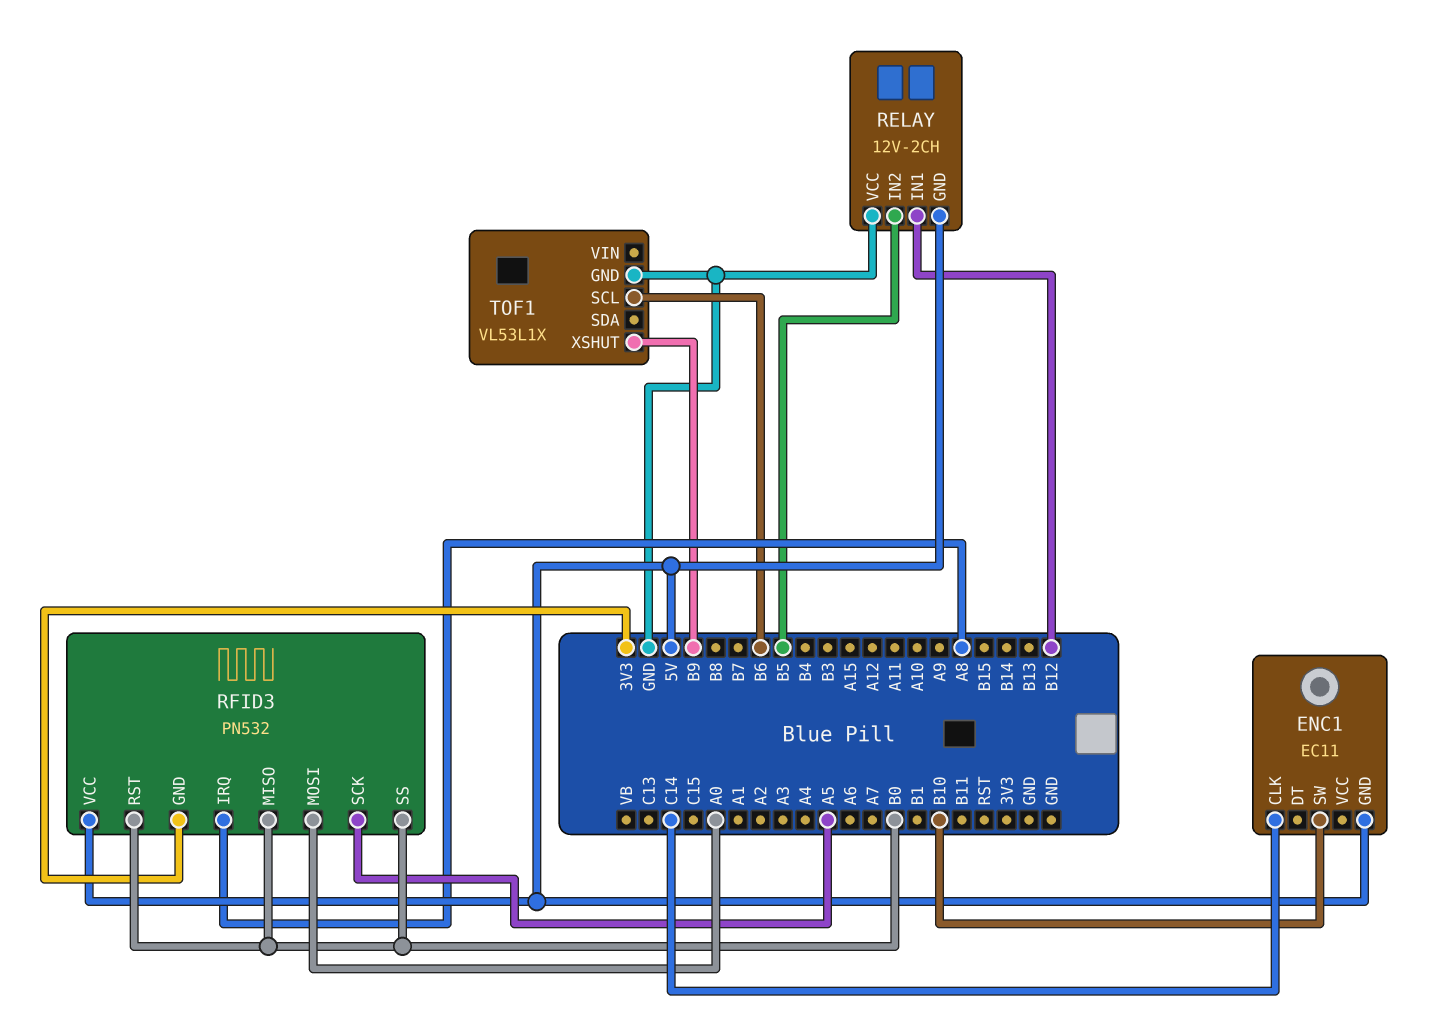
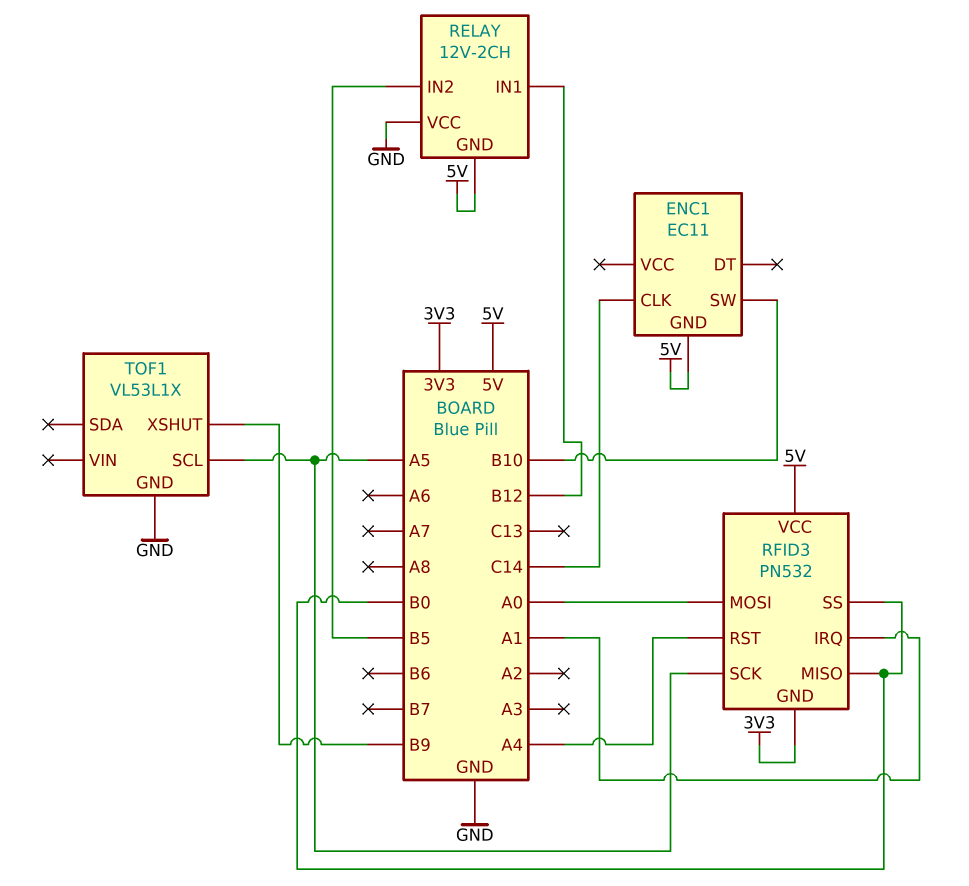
RFID3 pin IRQ: A8 -> A1
RFID3 pin RST: B0 -> A4
TOF1 pin SCL: B6 -> A5

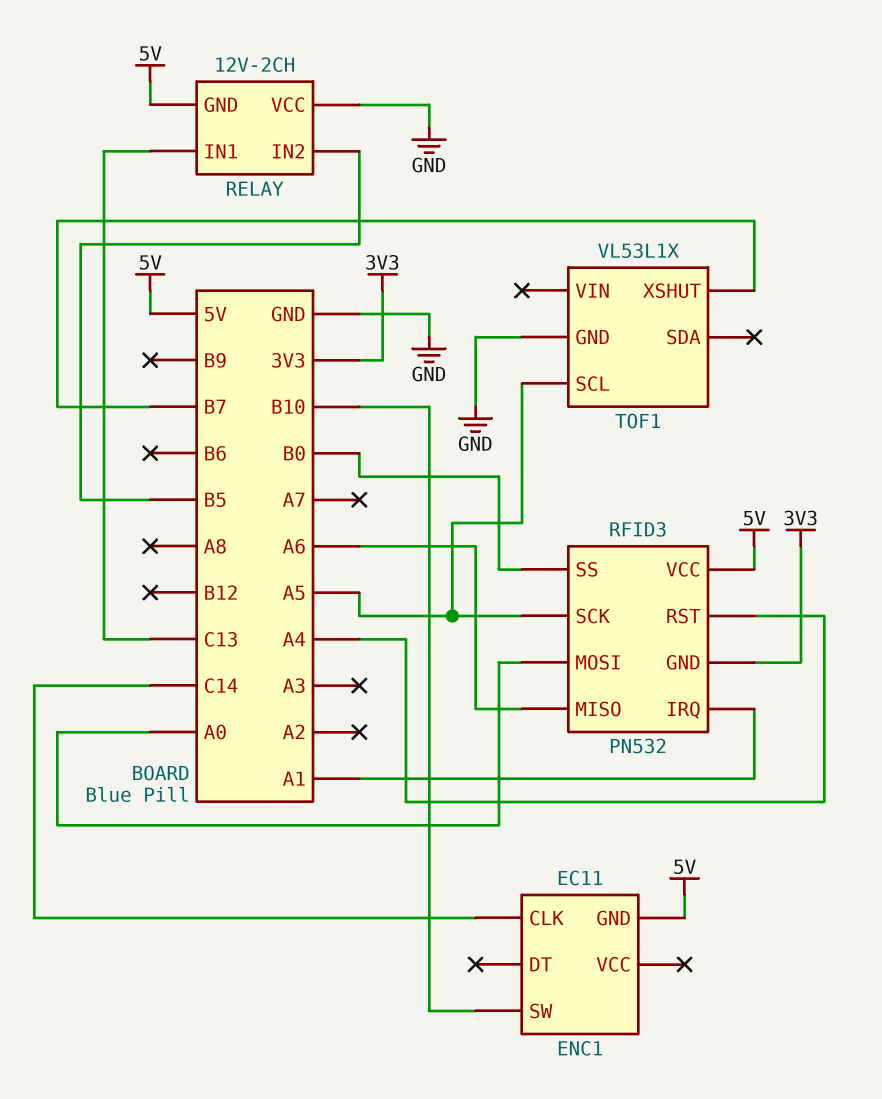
RELAY pin IN1: B12 -> C13
RFID3 pin MISO: B0 -> A6
TOF1 pin XSHUT: B9 -> B7

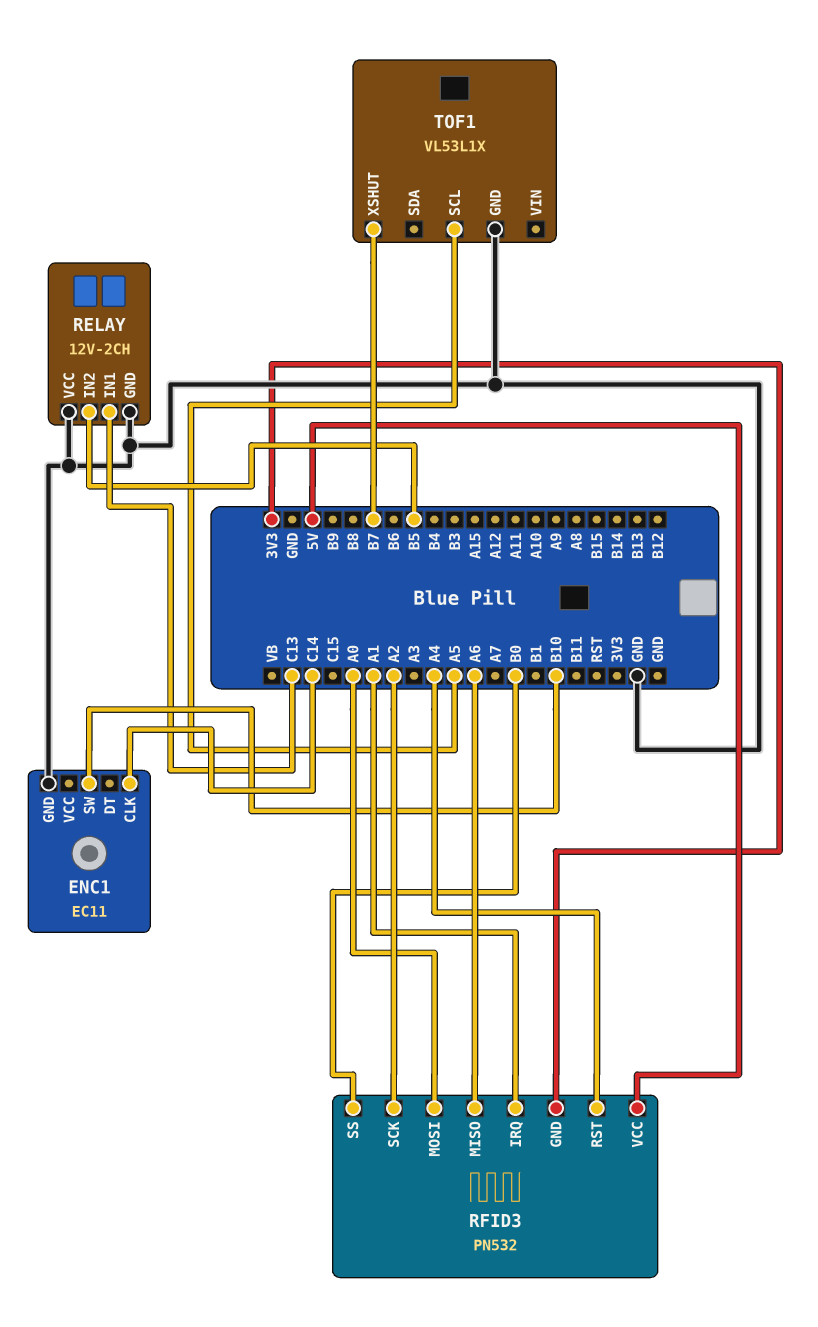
ENC1 pin GND: 5V -> GND
RELAY pin GND: 5V -> GND
RFID3 pin SCK: A5 -> A2

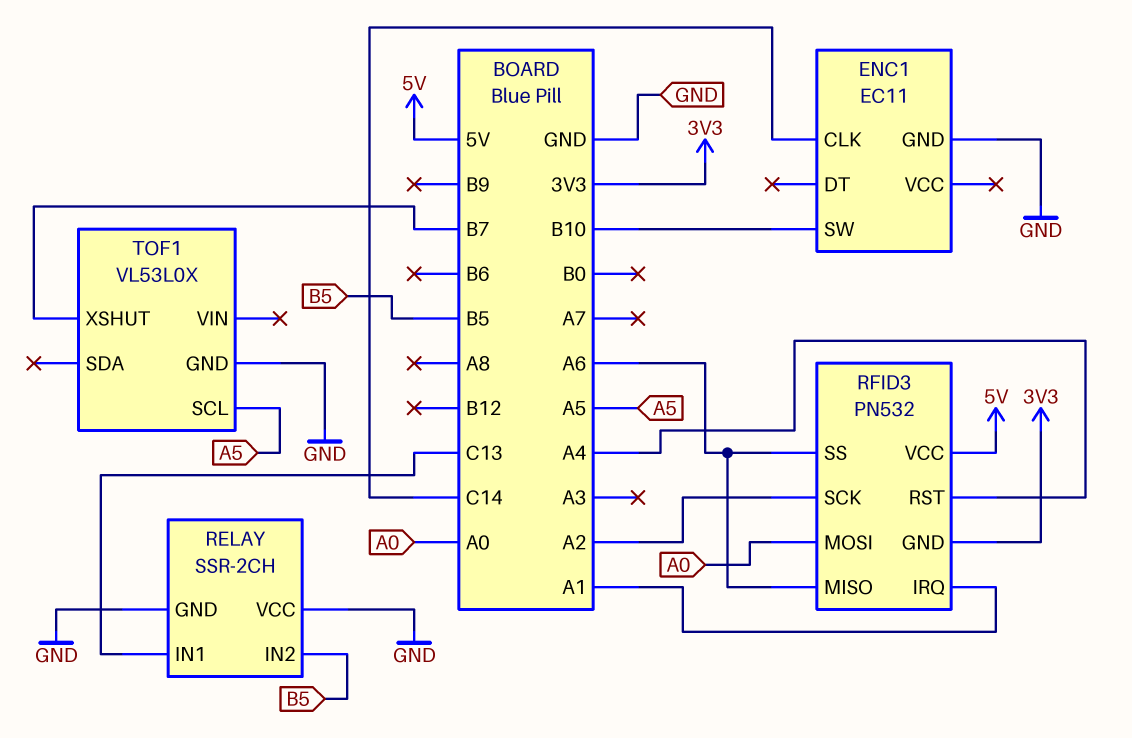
RELAY: 12V-2CH -> SSR-2CH
RFID3 pin SS: B0 -> A6
TOF1: VL53L1X -> VL53L0X

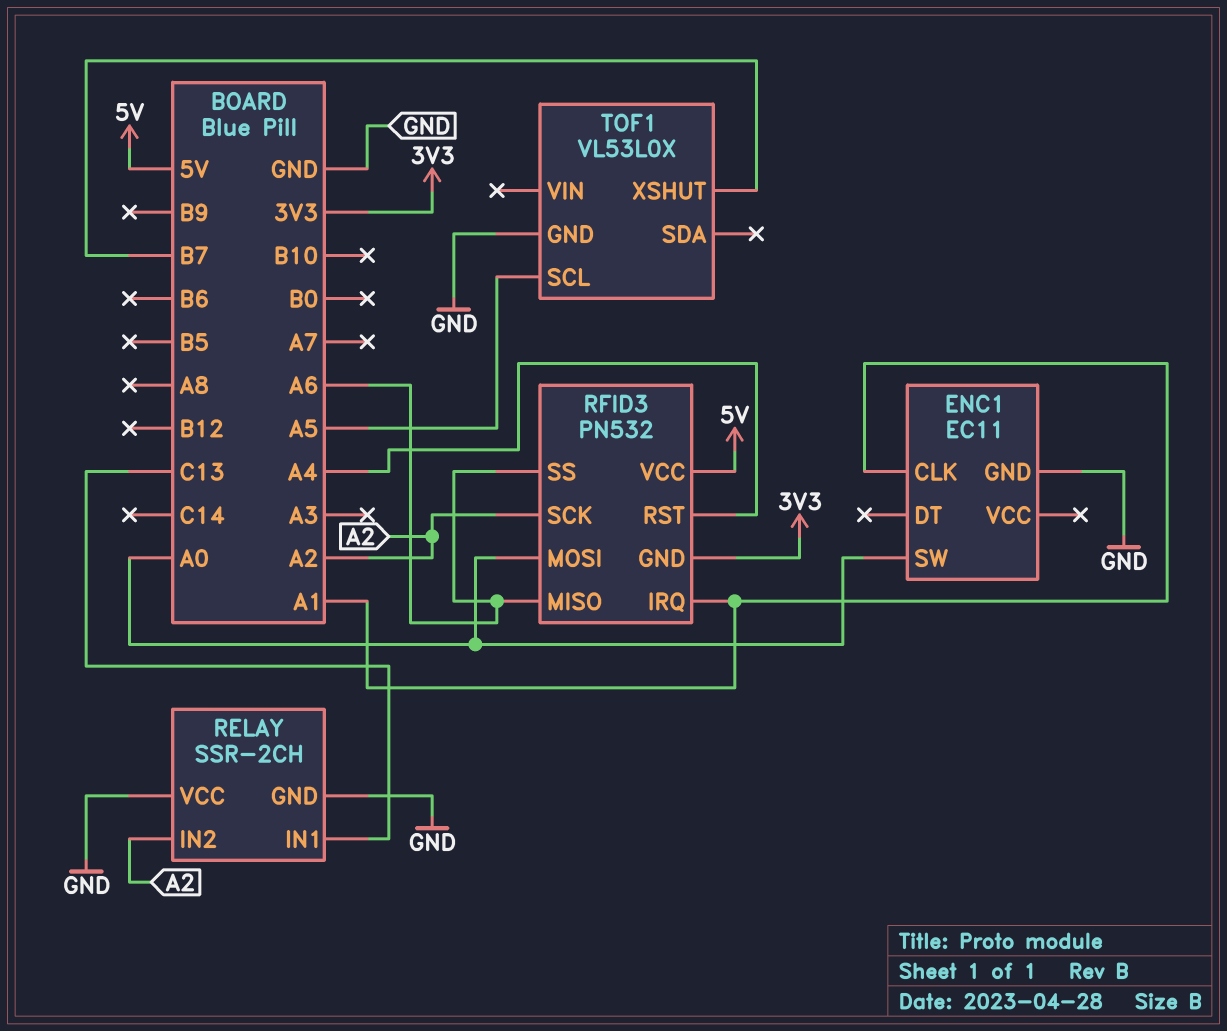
ENC1 pin CLK: C14 -> A1
ENC1 pin SW: B10 -> A0
RELAY pin IN2: B5 -> A2

